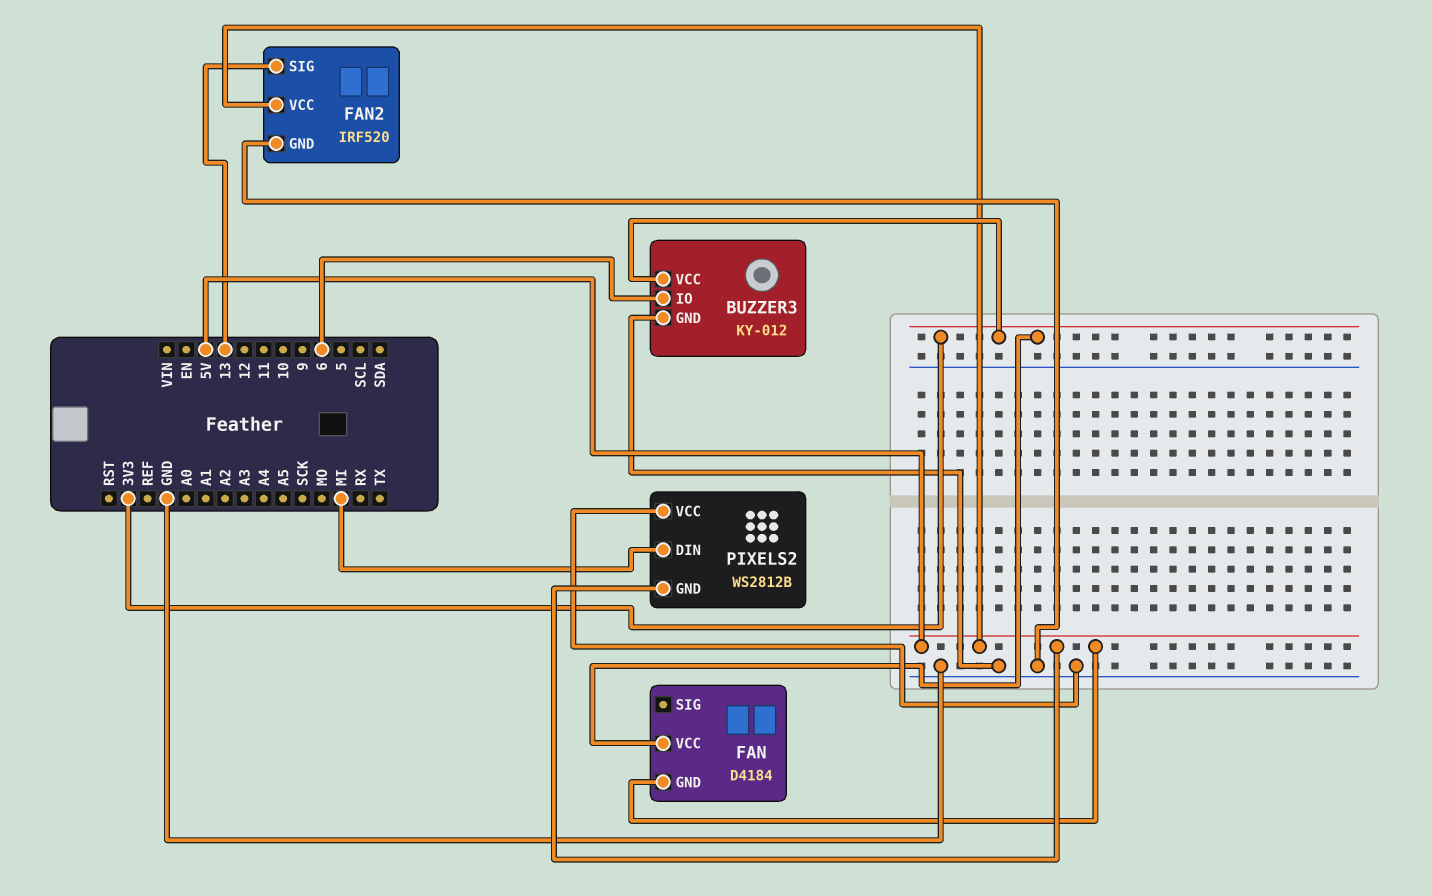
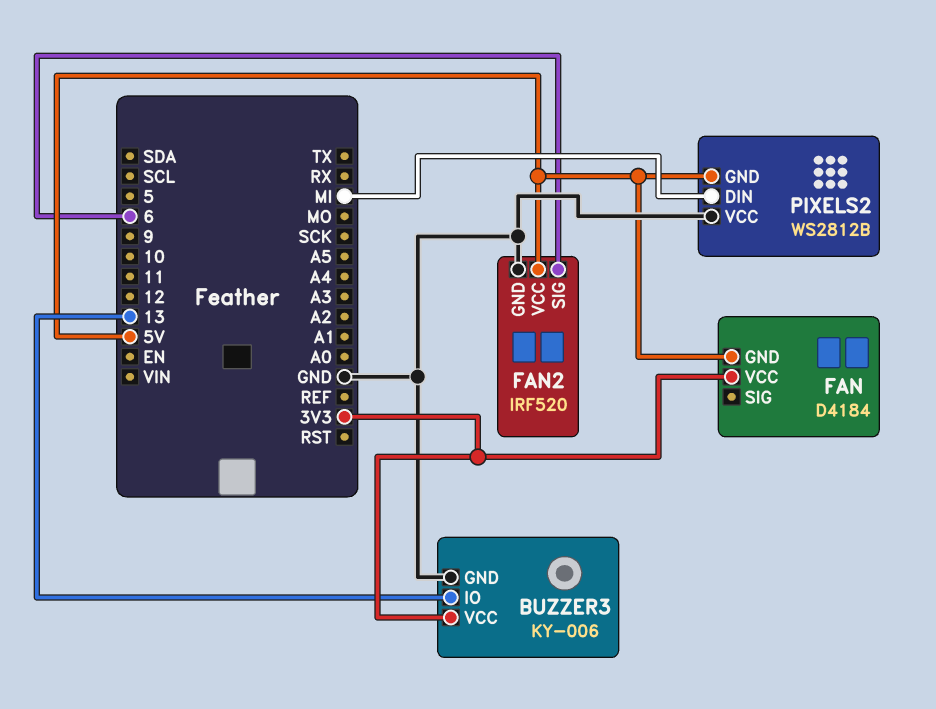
BUZZER3: KY-012 -> KY-006
BUZZER3 pin IO: 6 -> 13
FAN2 pin SIG: 13 -> 6

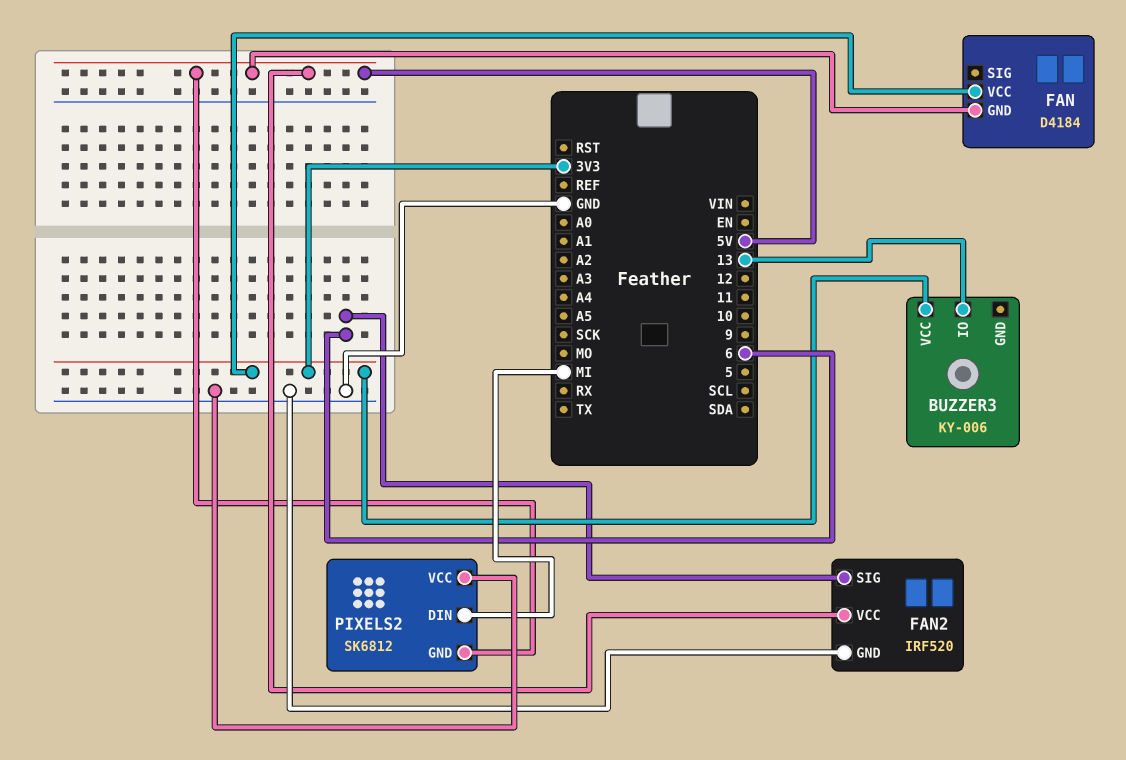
BUZZER3 pin GND: GND -> none
PIXELS2: WS2812B -> SK6812

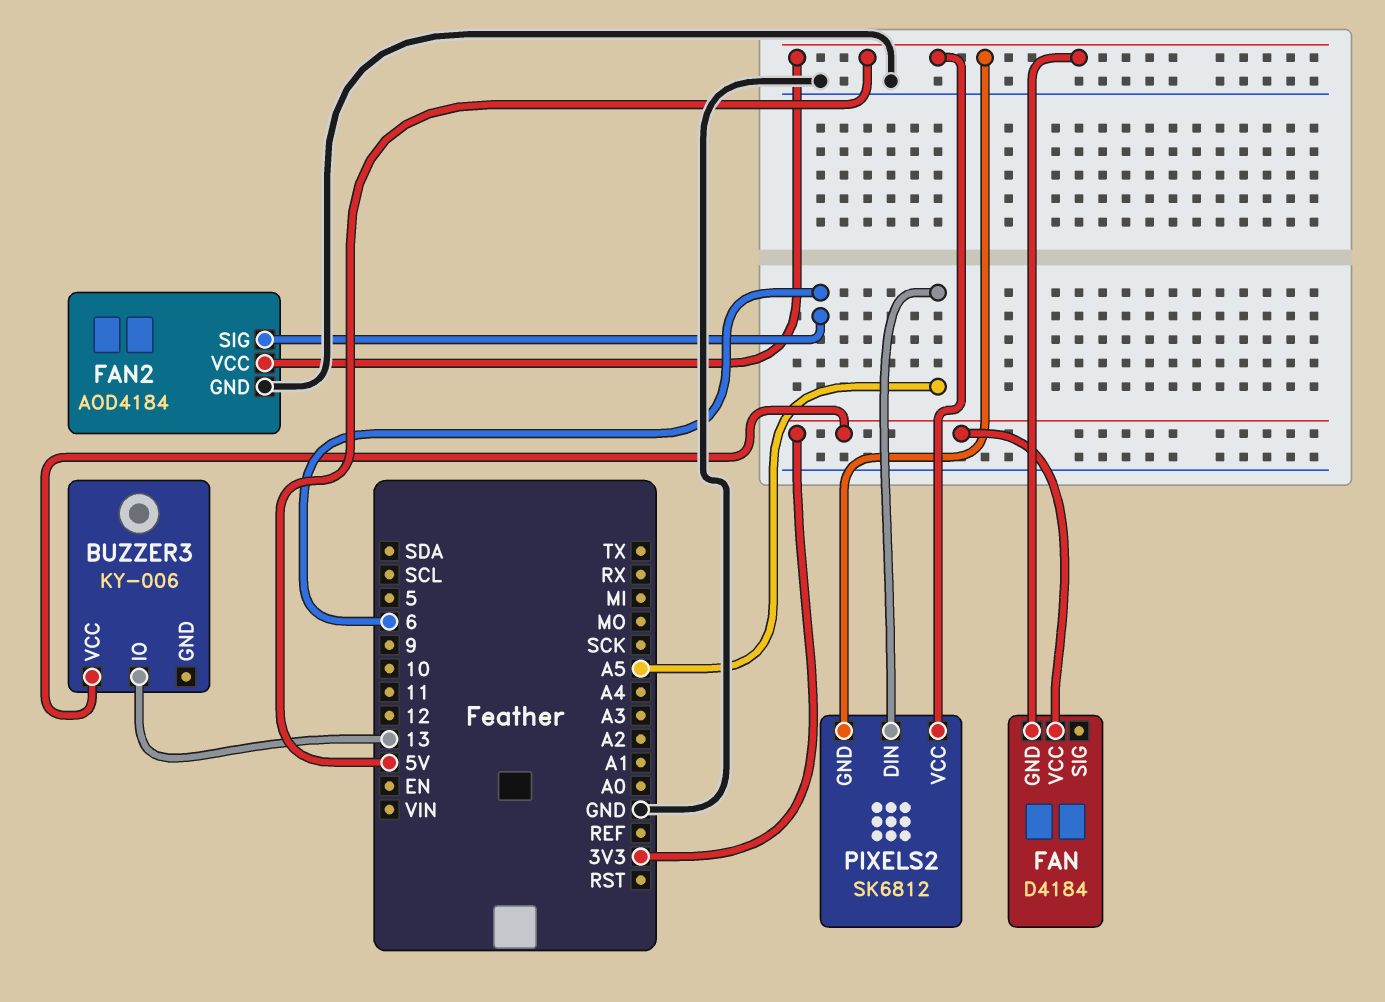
FAN2: IRF520 -> AOD4184
PIXELS2 pin DIN: MI -> A5
PIXELS2 pin VCC: GND -> 5V

